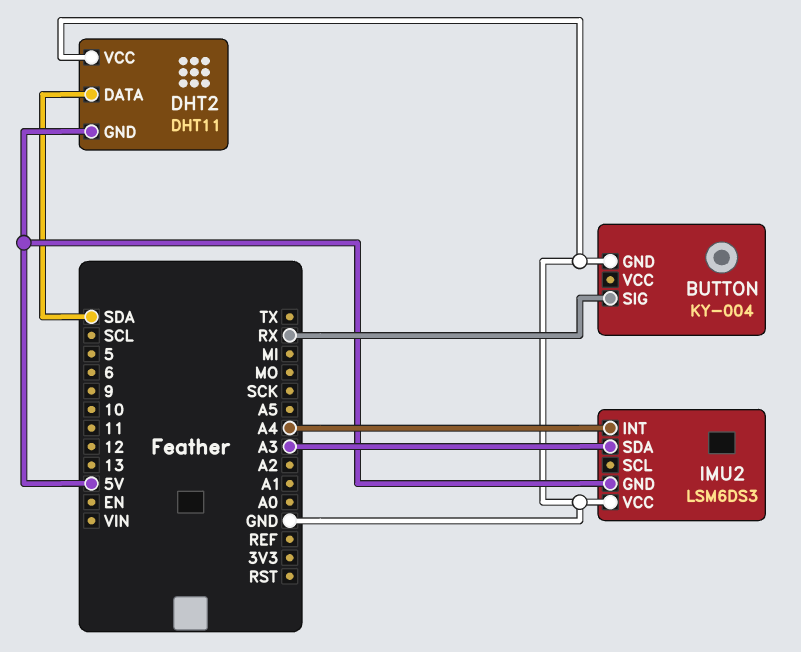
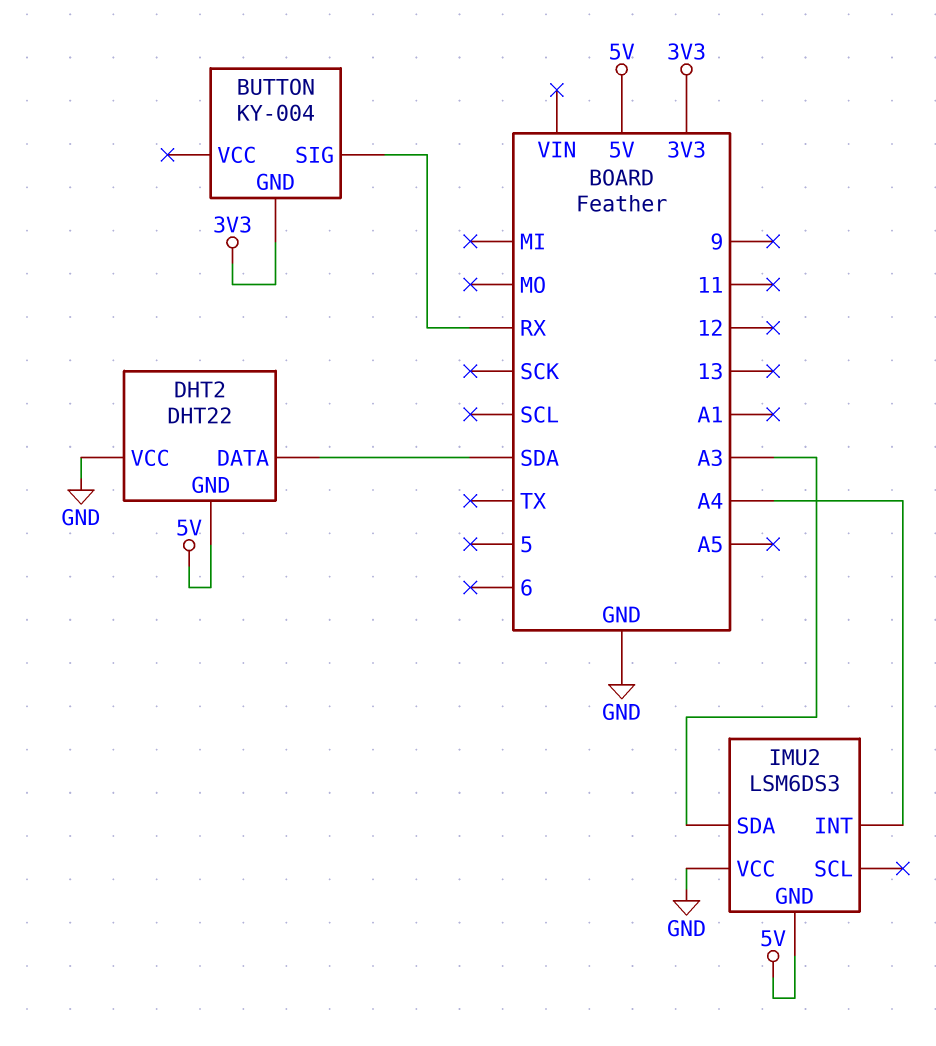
BUTTON pin GND: GND -> 3V3
DHT2: DHT11 -> DHT22

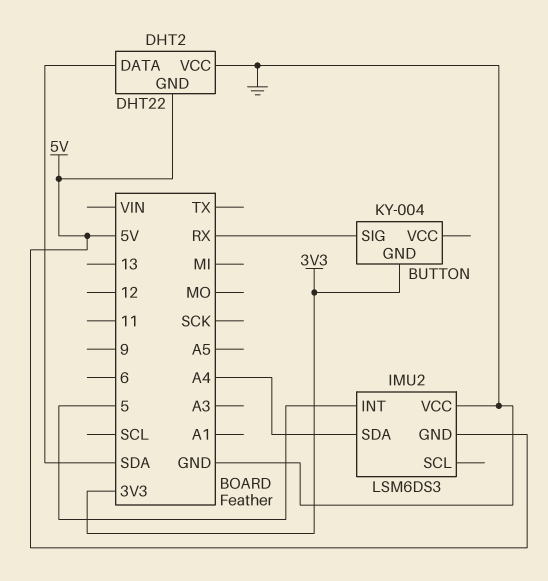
IMU2 pin INT: A4 -> 5
IMU2 pin SDA: A3 -> A4

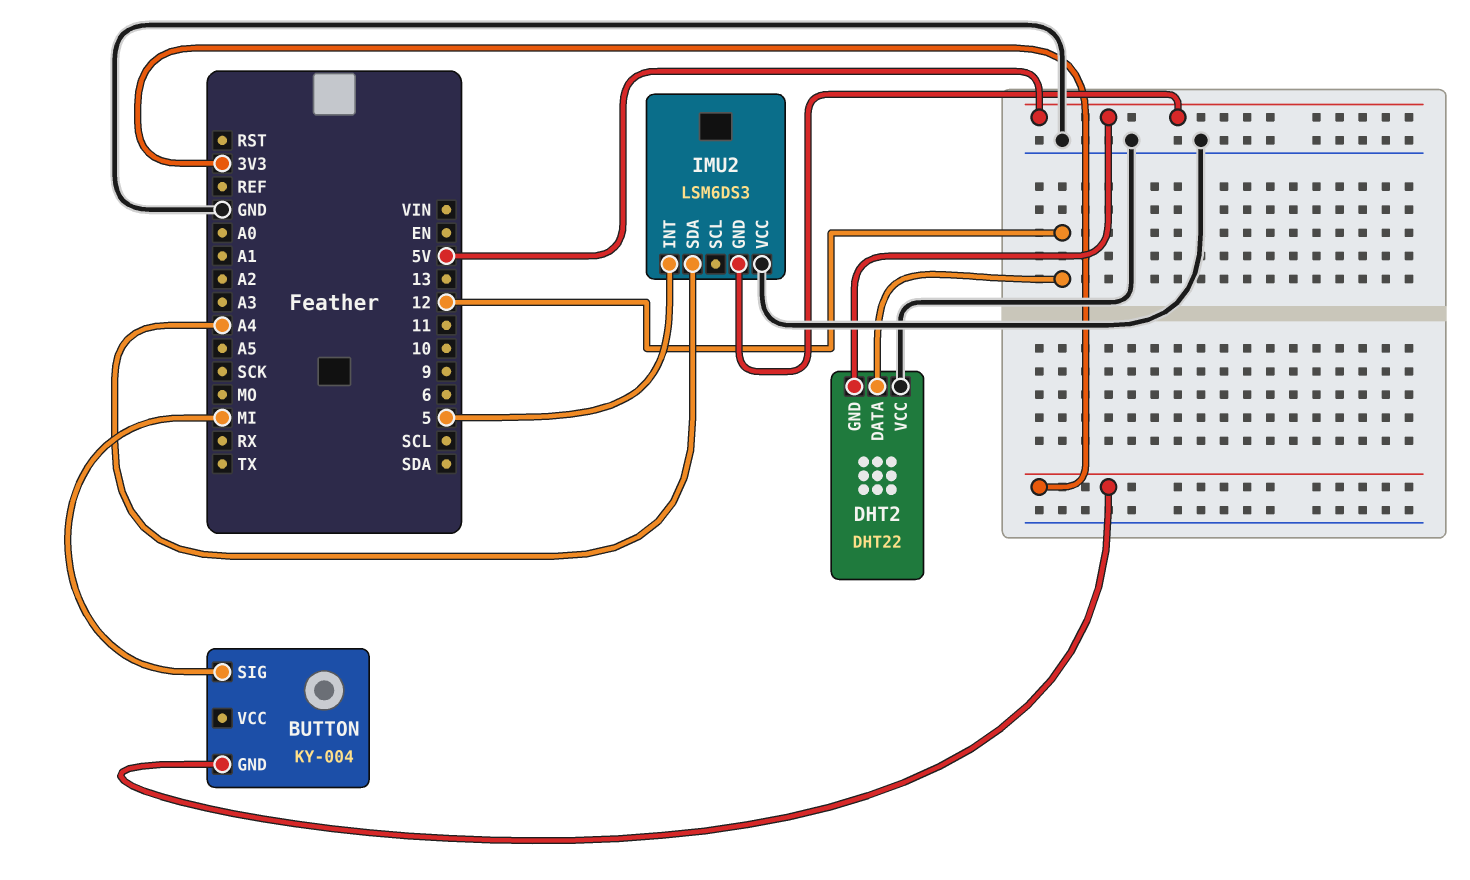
BUTTON pin SIG: RX -> MI
DHT2 pin DATA: SDA -> 12

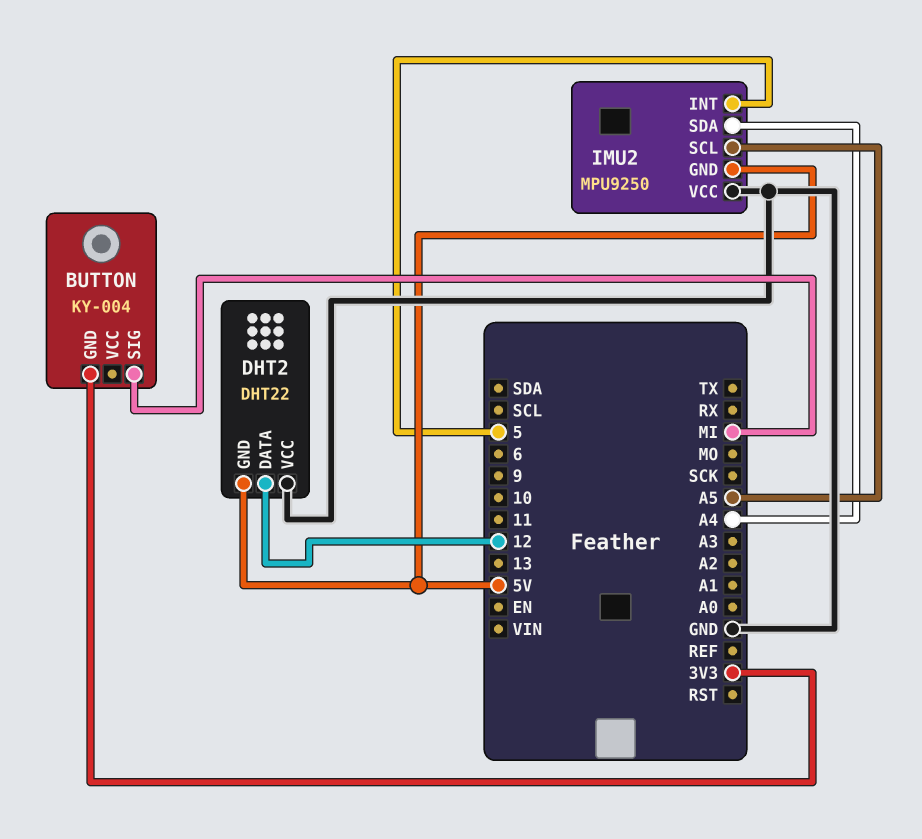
IMU2: LSM6DS3 -> MPU9250
IMU2 pin SCL: none -> A5

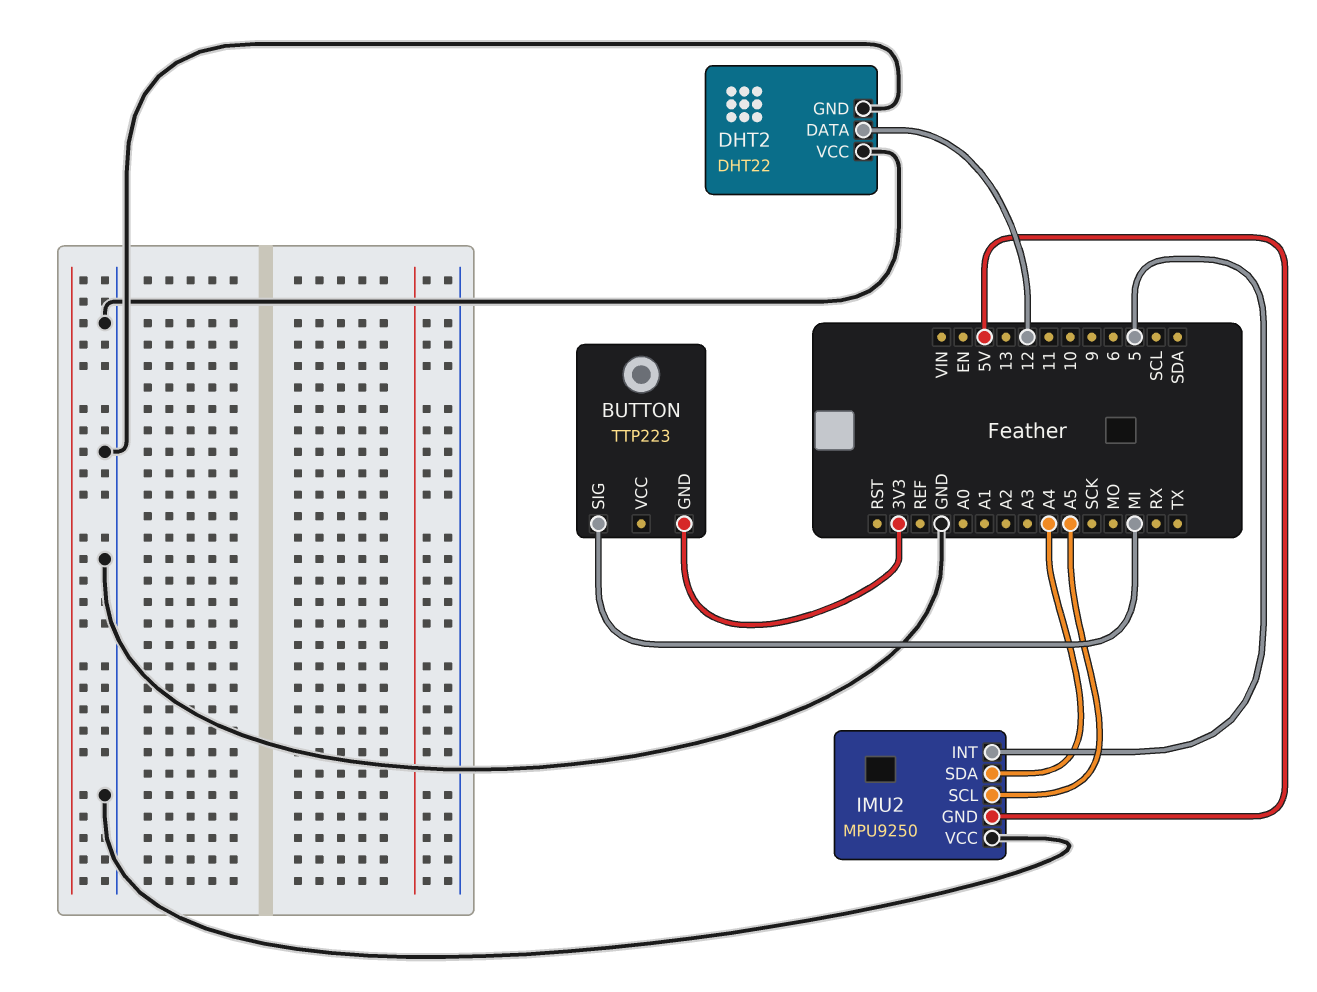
BUTTON: KY-004 -> TTP223
DHT2 pin GND: 5V -> GND

